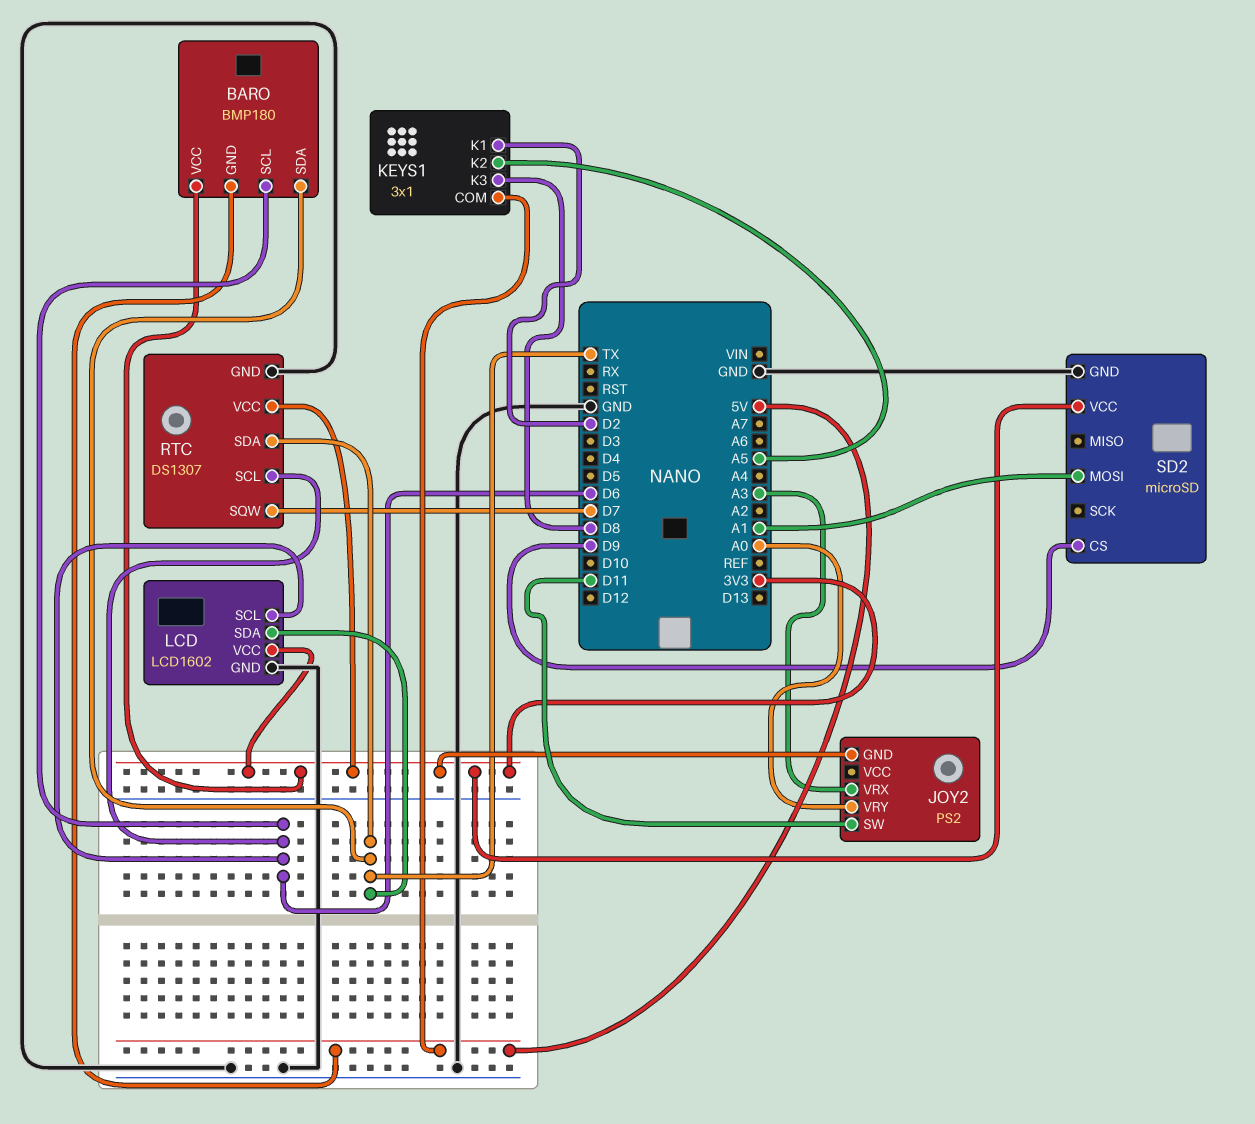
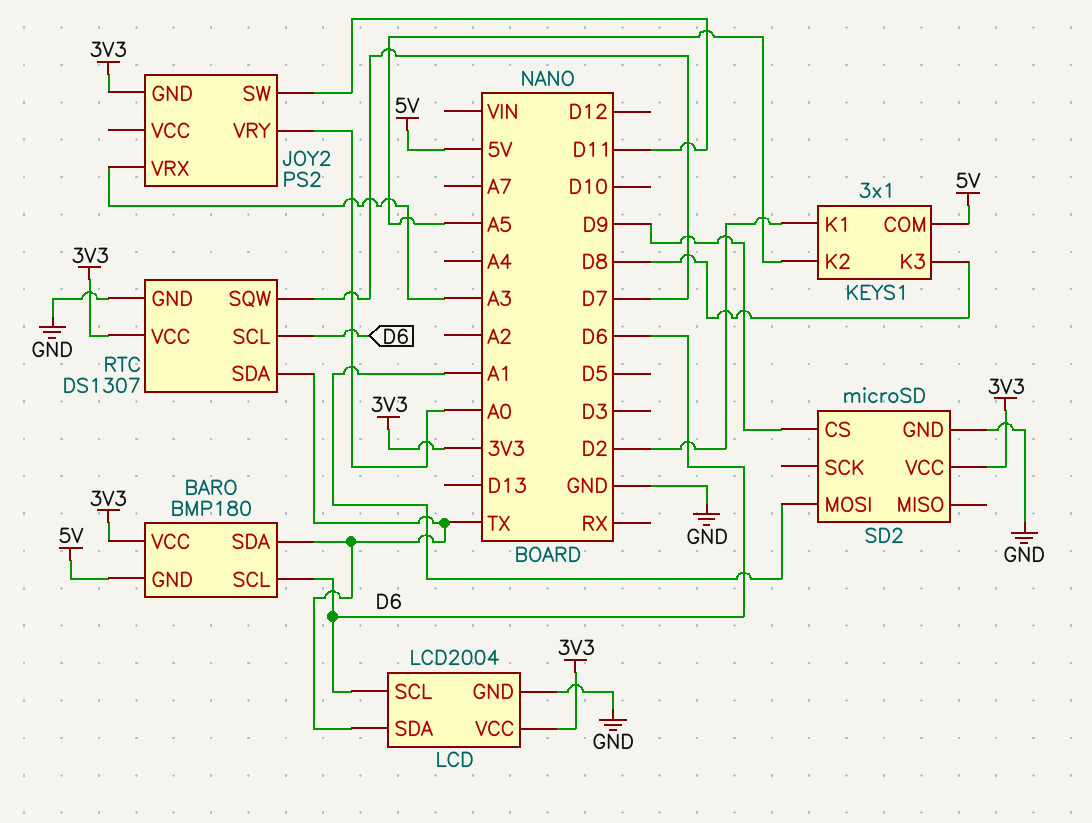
LCD: LCD1602 -> LCD2004

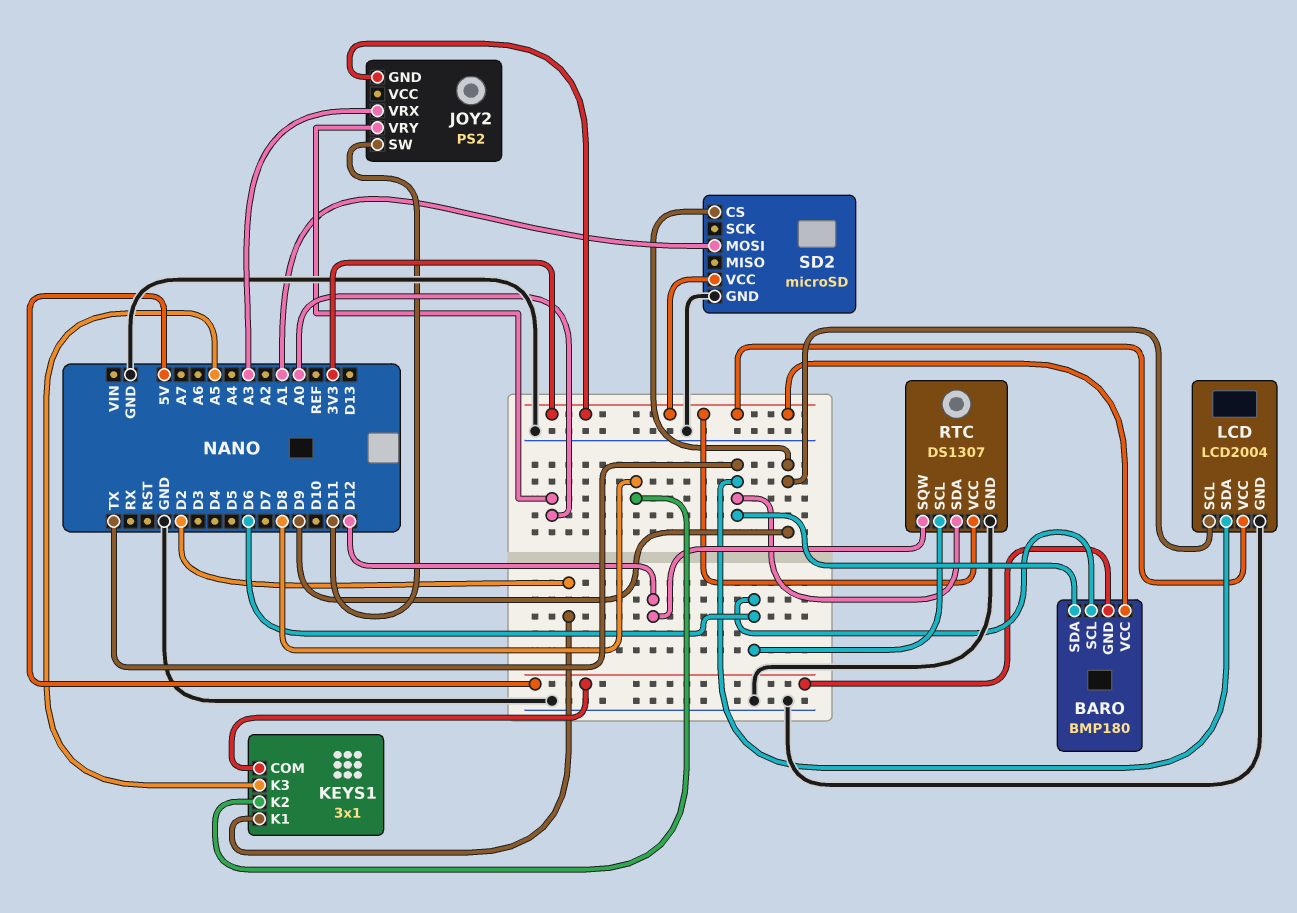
KEYS1 pin K2: A5 -> D8
KEYS1 pin K3: D8 -> A5
LCD pin SCL: D6 -> D9
RTC pin SQW: D7 -> D12

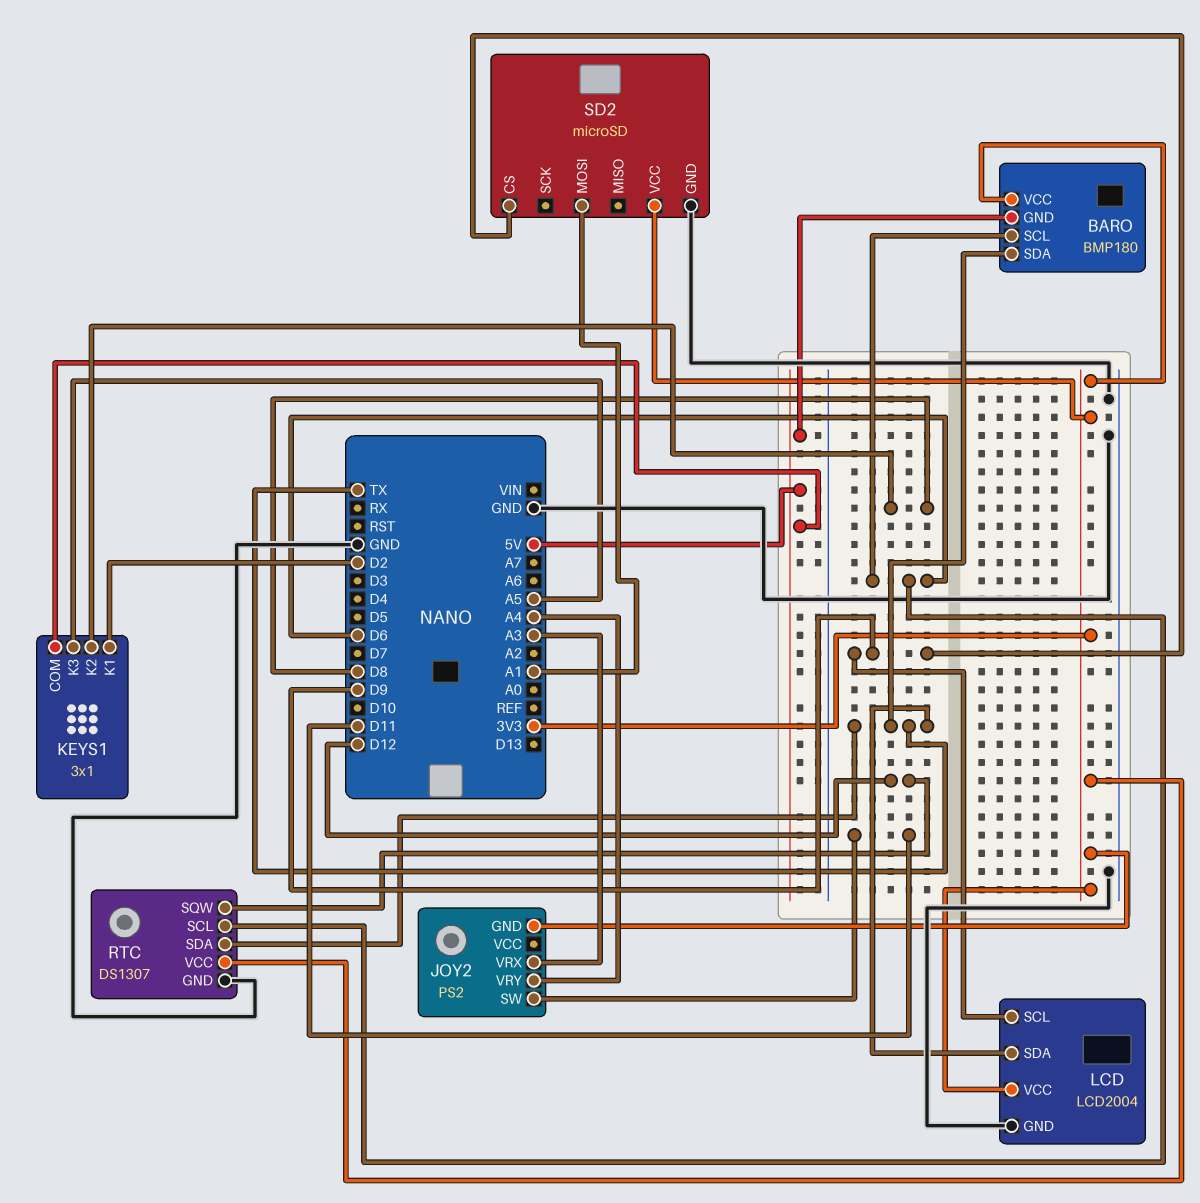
JOY2 pin VRY: A0 -> A4

